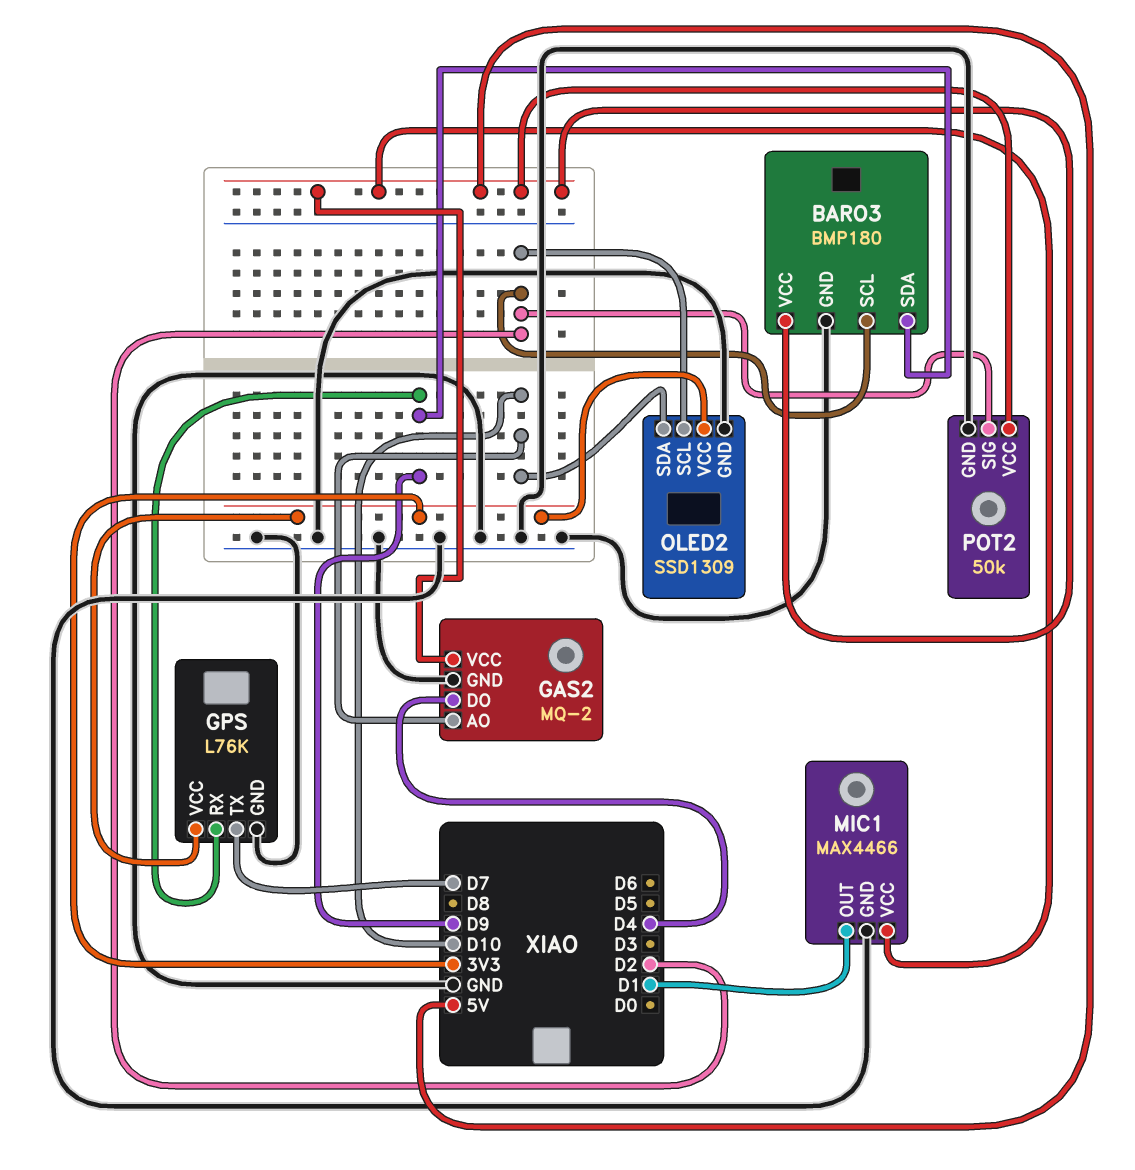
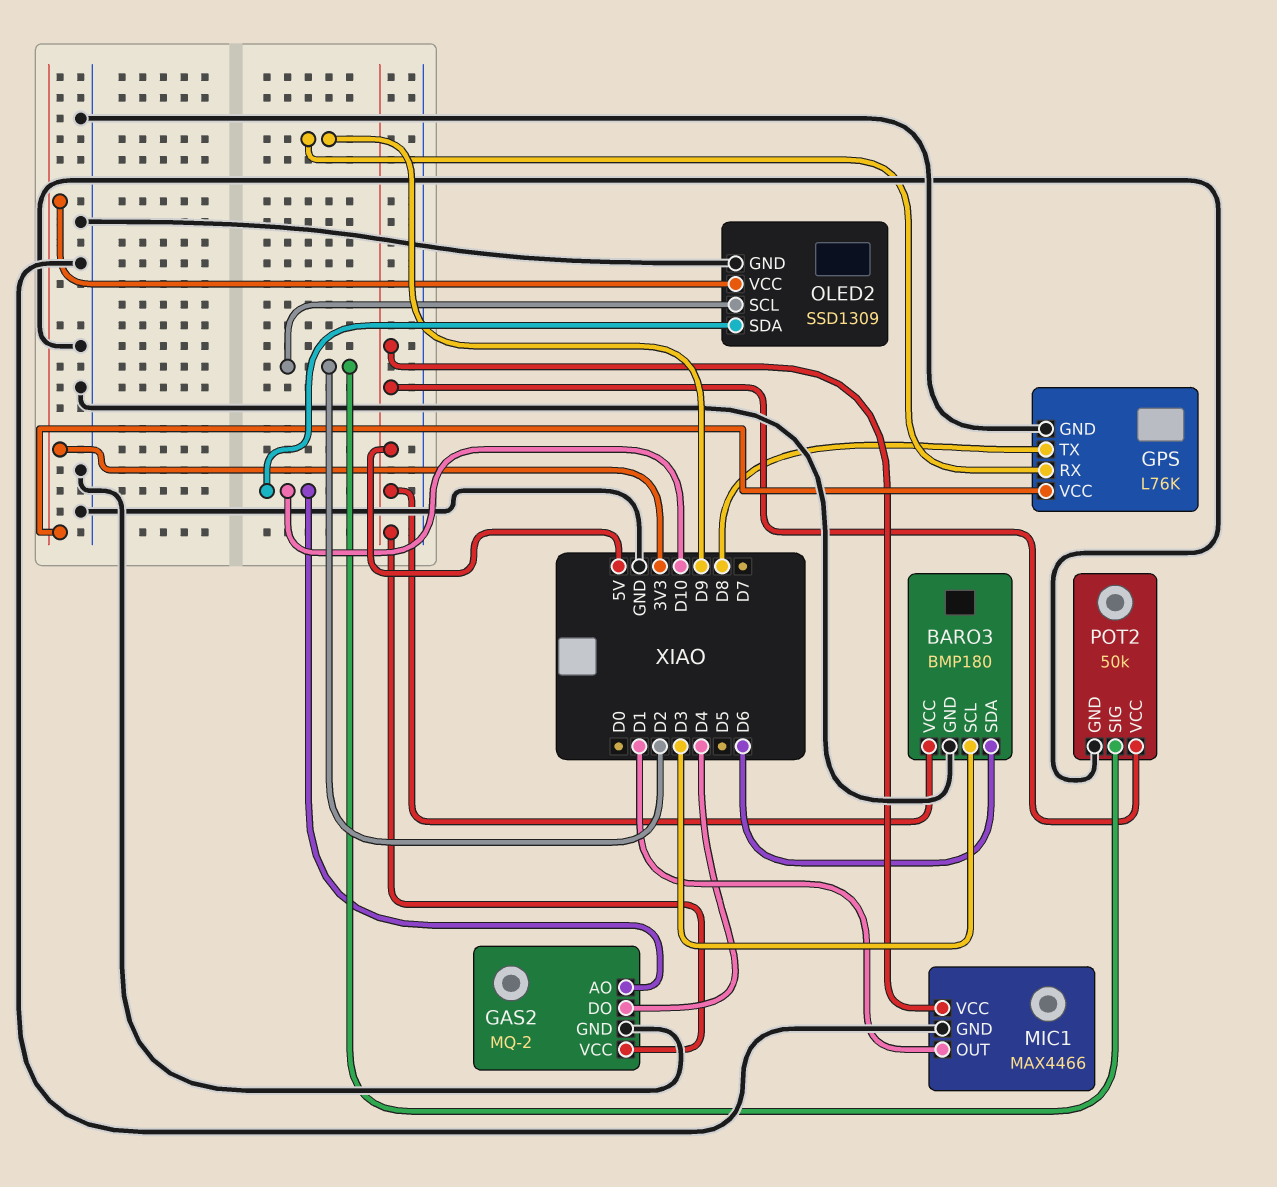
BARO3 pin SCL: D2 -> D3
BARO3 pin SDA: D9 -> D6
GPS pin TX: D7 -> D8

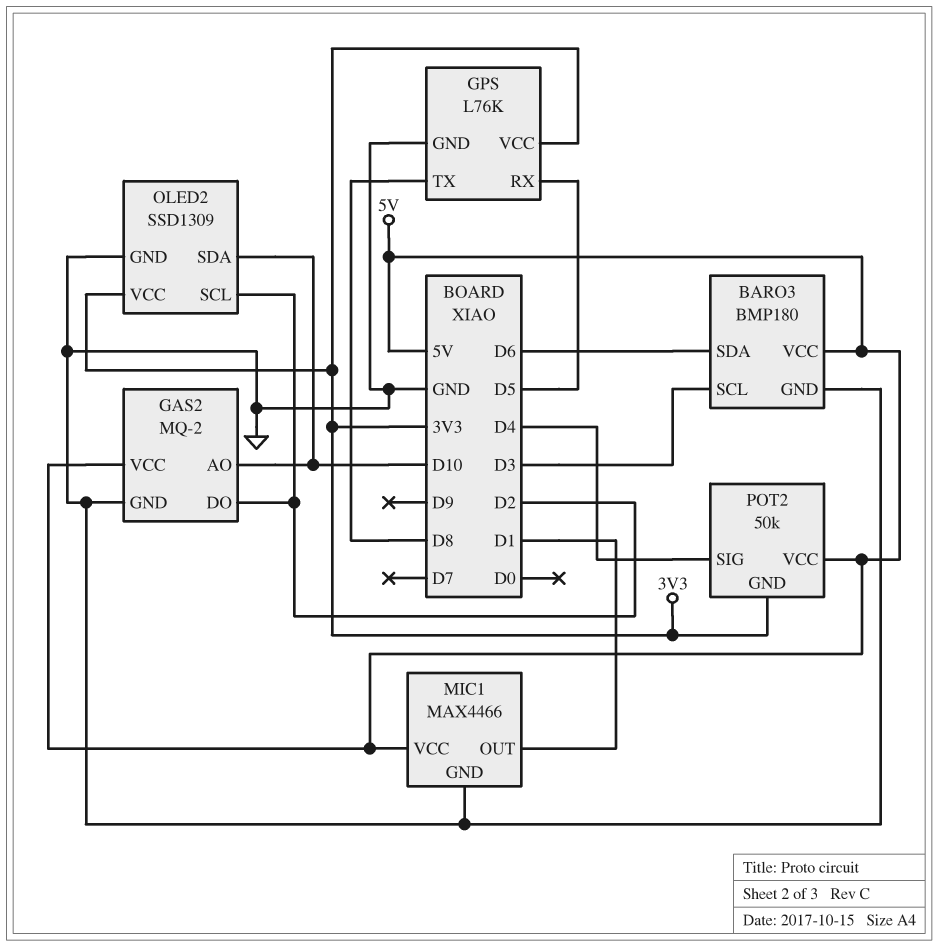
GAS2 pin DO: D4 -> D2
GPS pin RX: D9 -> D5
POT2 pin GND: GND -> 3V3
POT2 pin SIG: D2 -> D4

